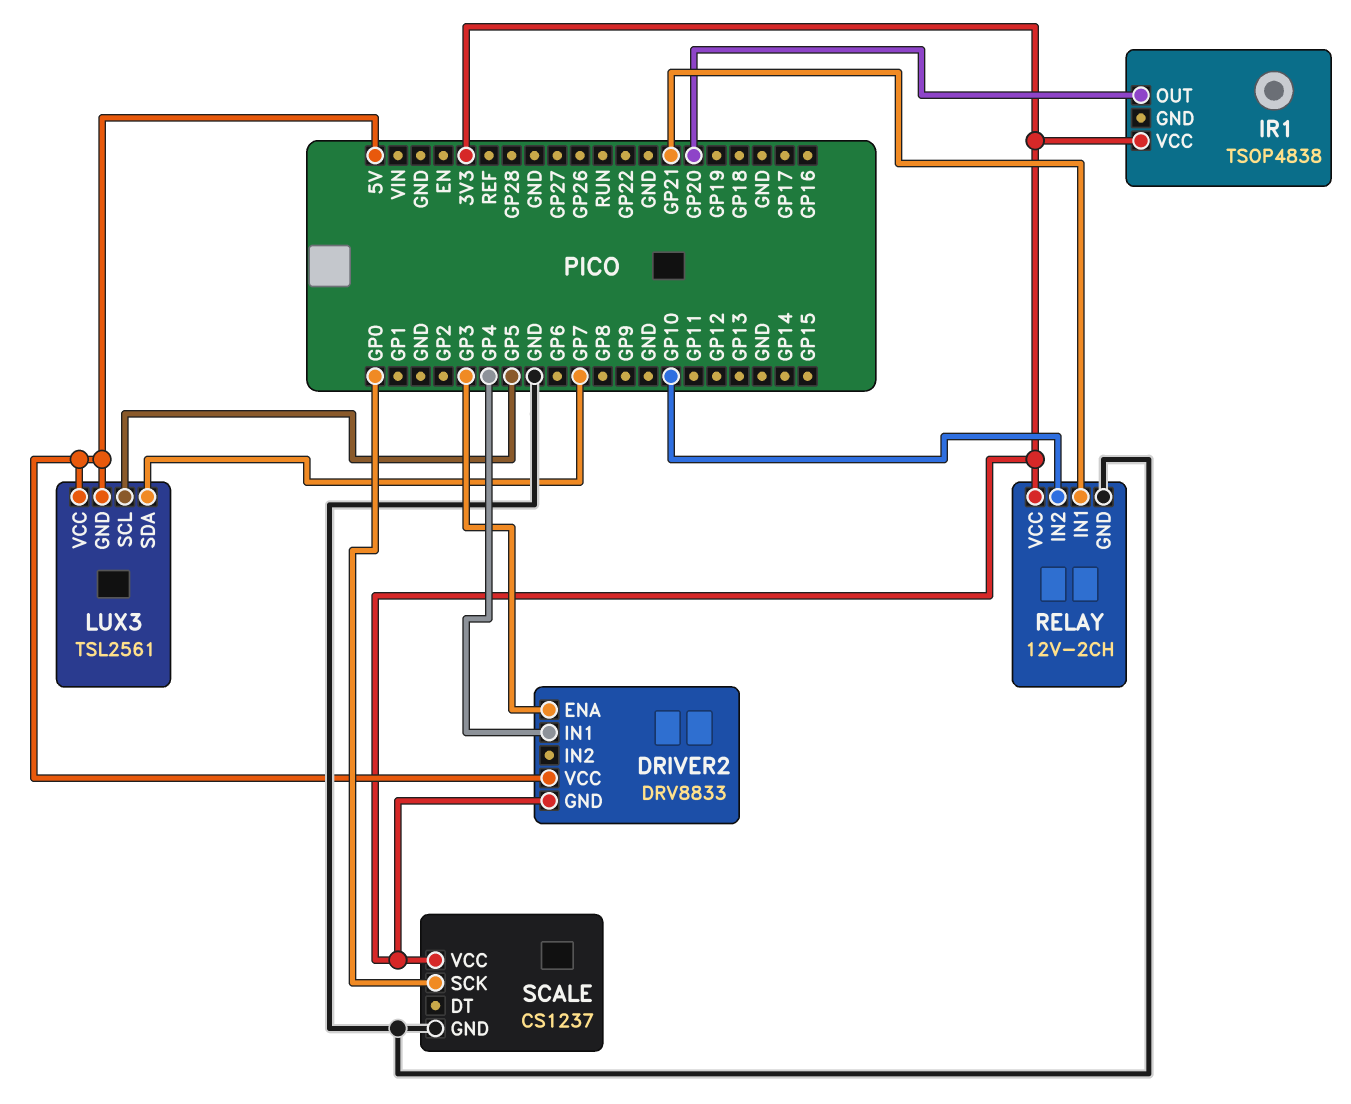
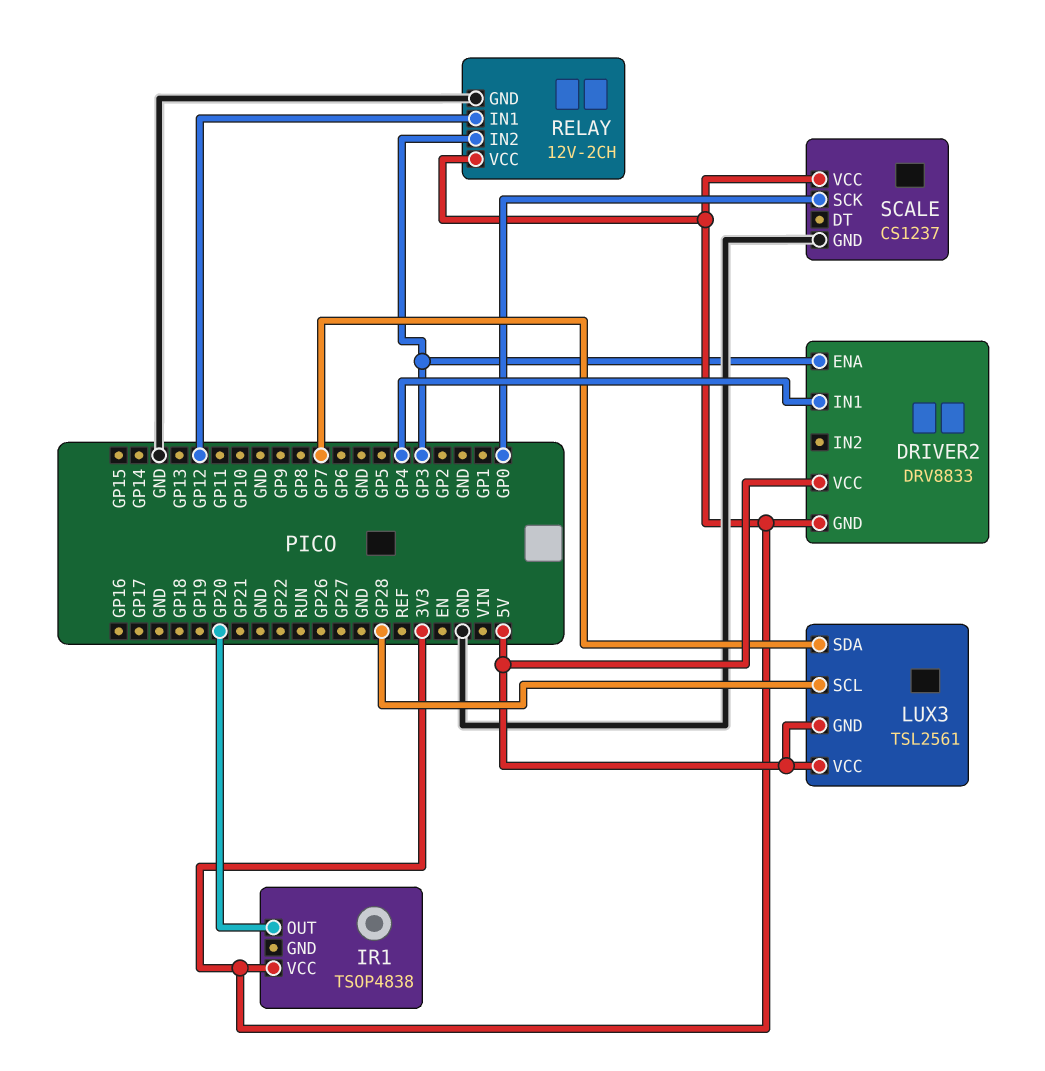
LUX3 pin SCL: GP5 -> GP28
RELAY pin IN1: GP21 -> GP12
RELAY pin IN2: GP10 -> GP3

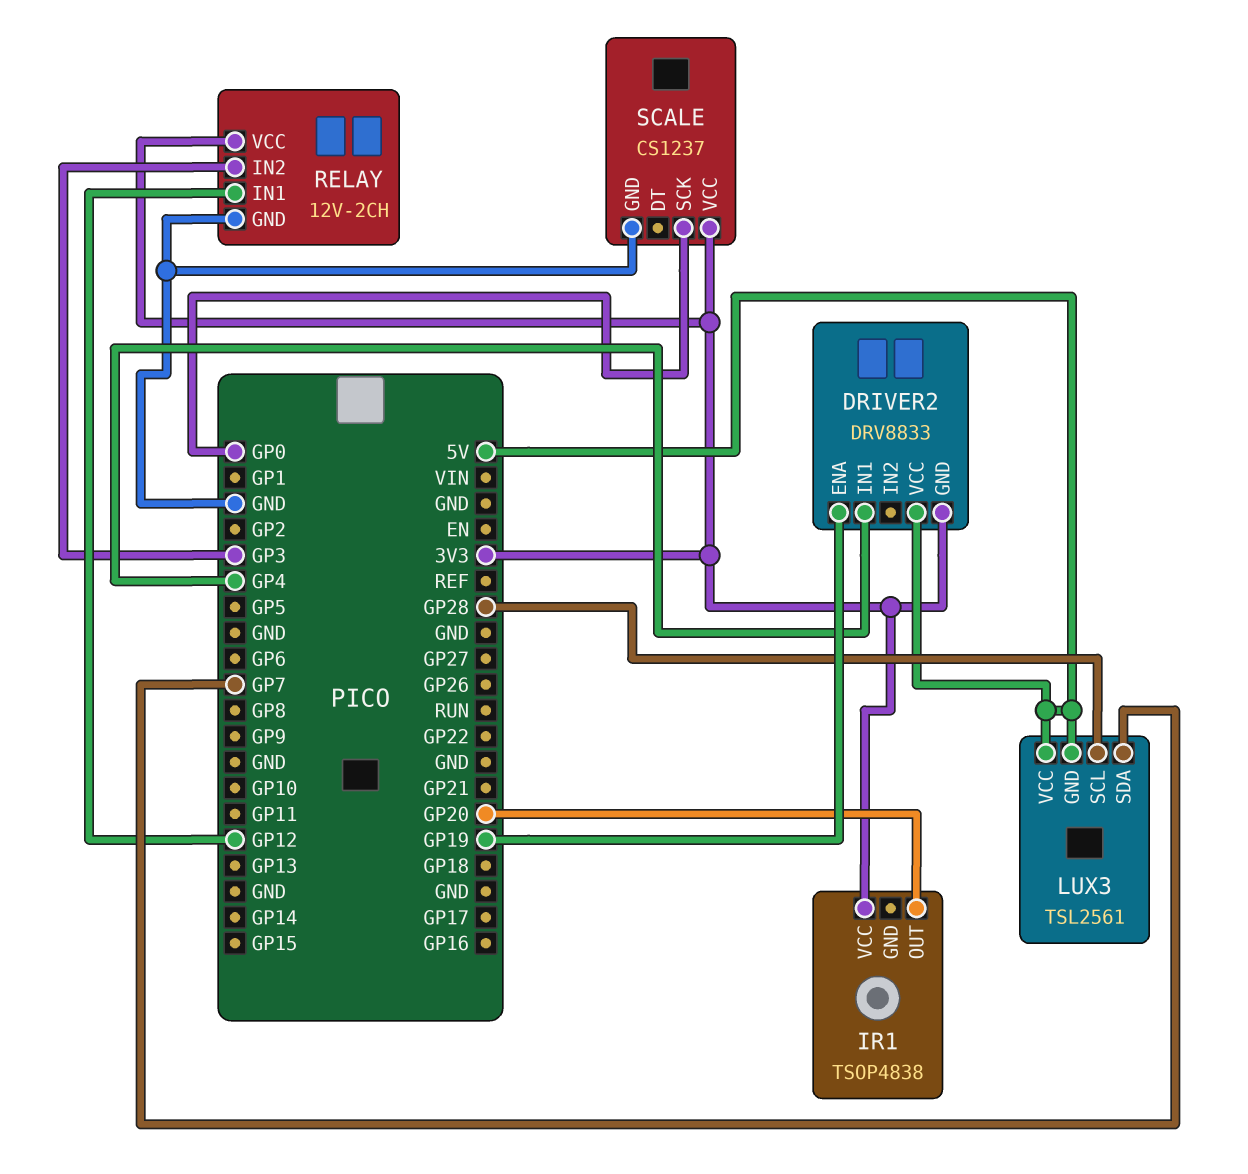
DRIVER2 pin ENA: GP3 -> GP19

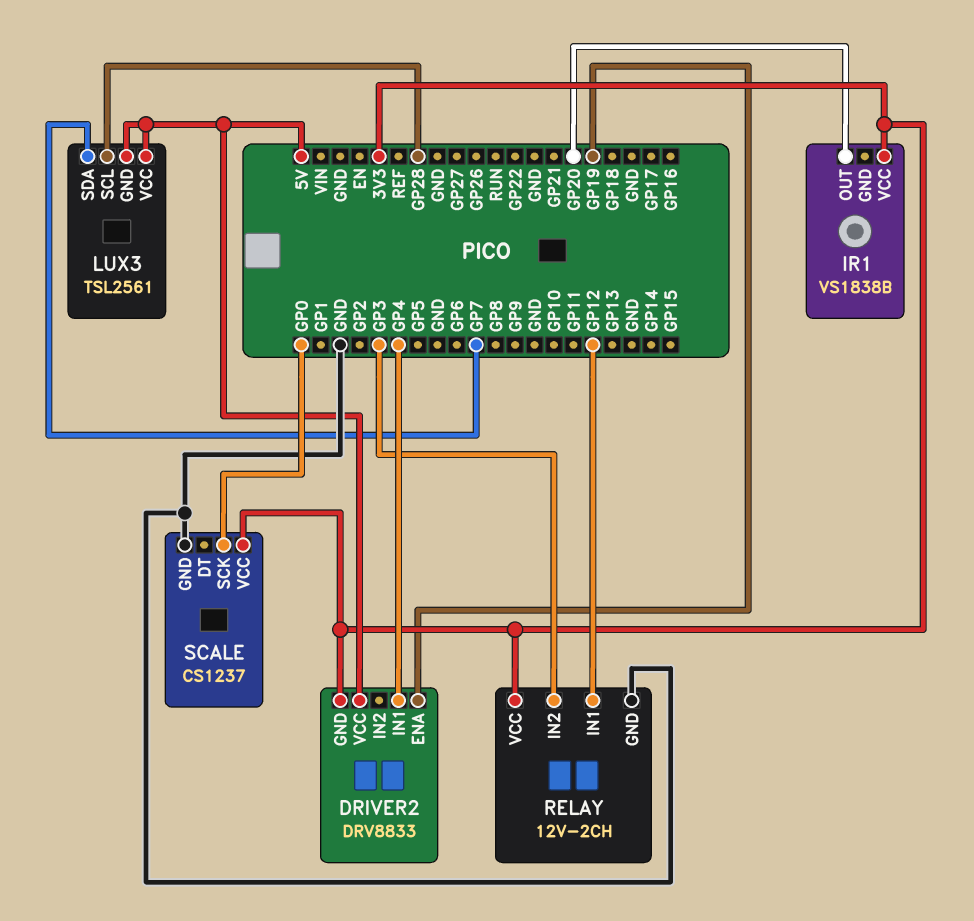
IR1: TSOP4838 -> VS1838B

